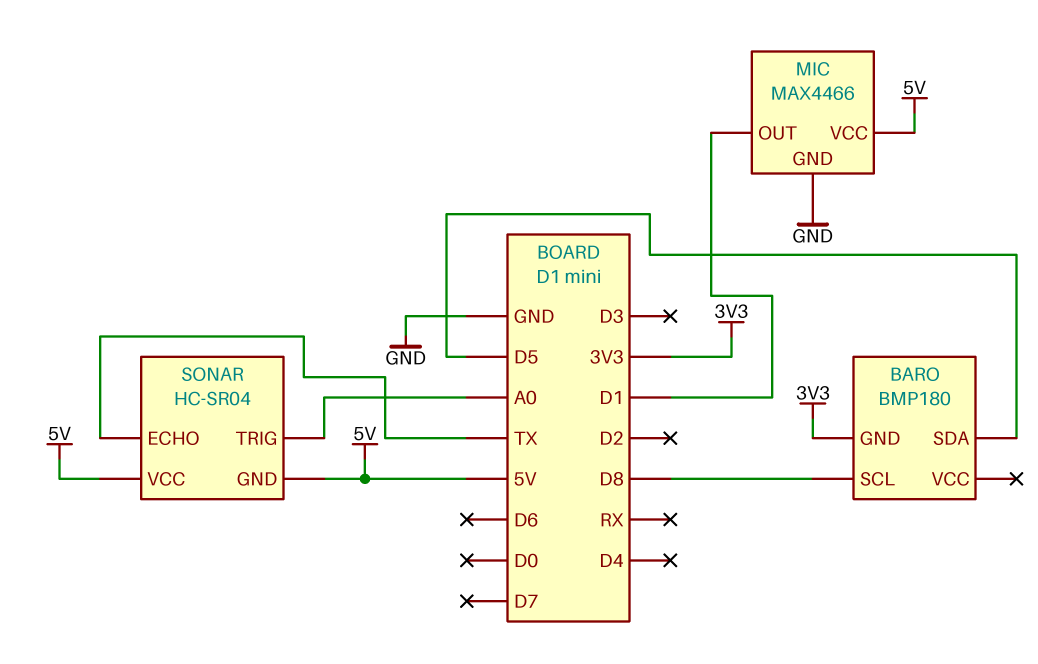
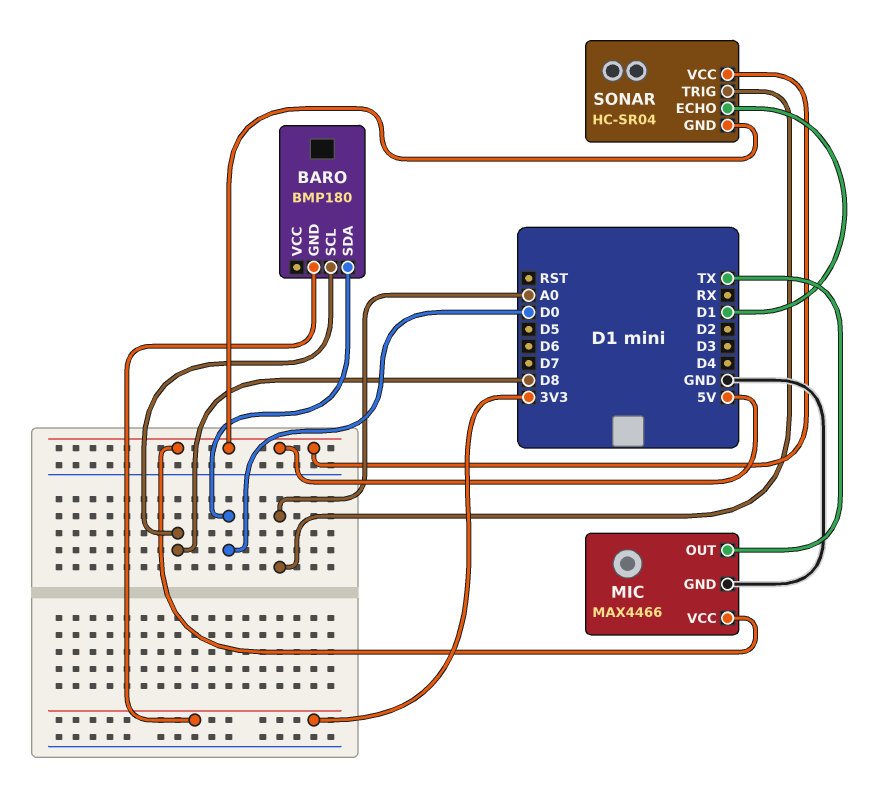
BARO pin SDA: D5 -> D0
MIC pin OUT: D1 -> TX
SONAR pin ECHO: TX -> D1

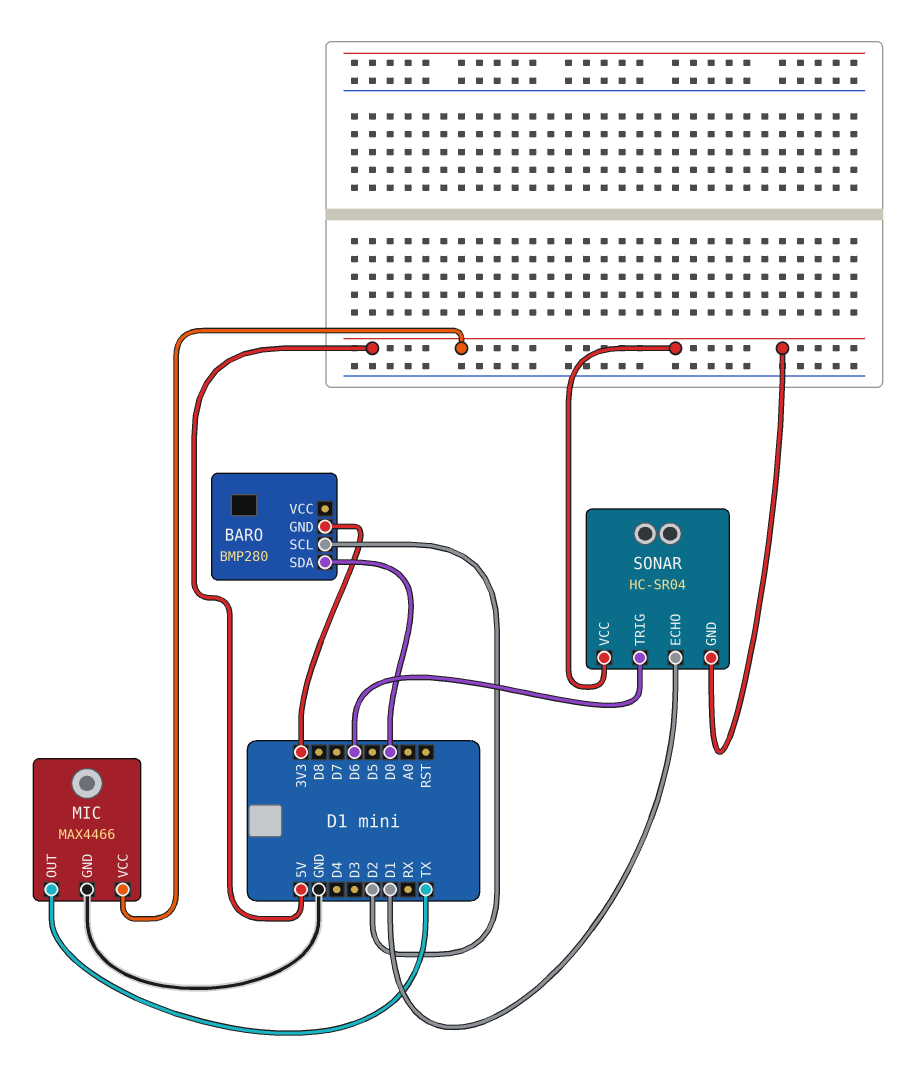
BARO: BMP180 -> BMP280
BARO pin SCL: D8 -> D2
SONAR pin TRIG: A0 -> D6

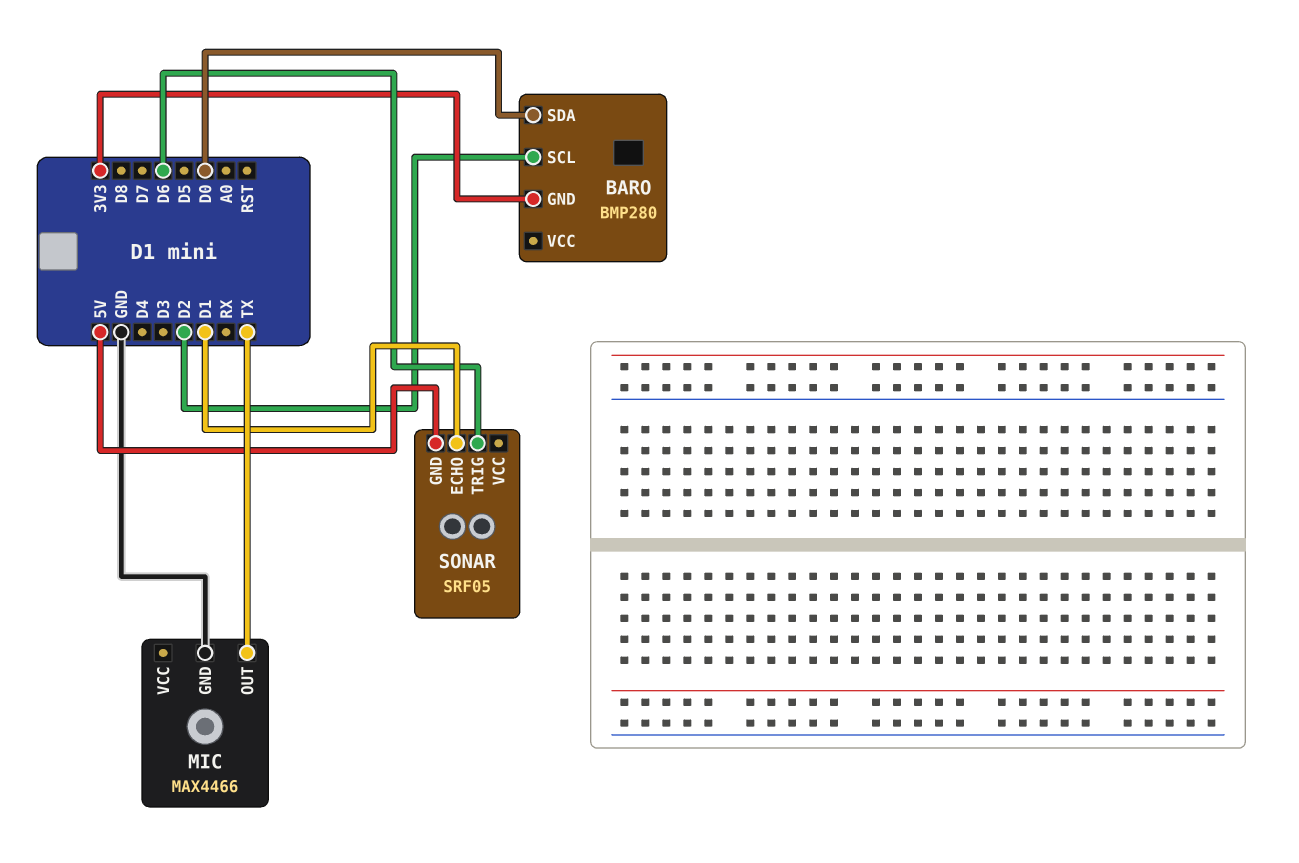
MIC pin VCC: 5V -> none
SONAR: HC-SR04 -> SRF05
SONAR pin VCC: 5V -> none

